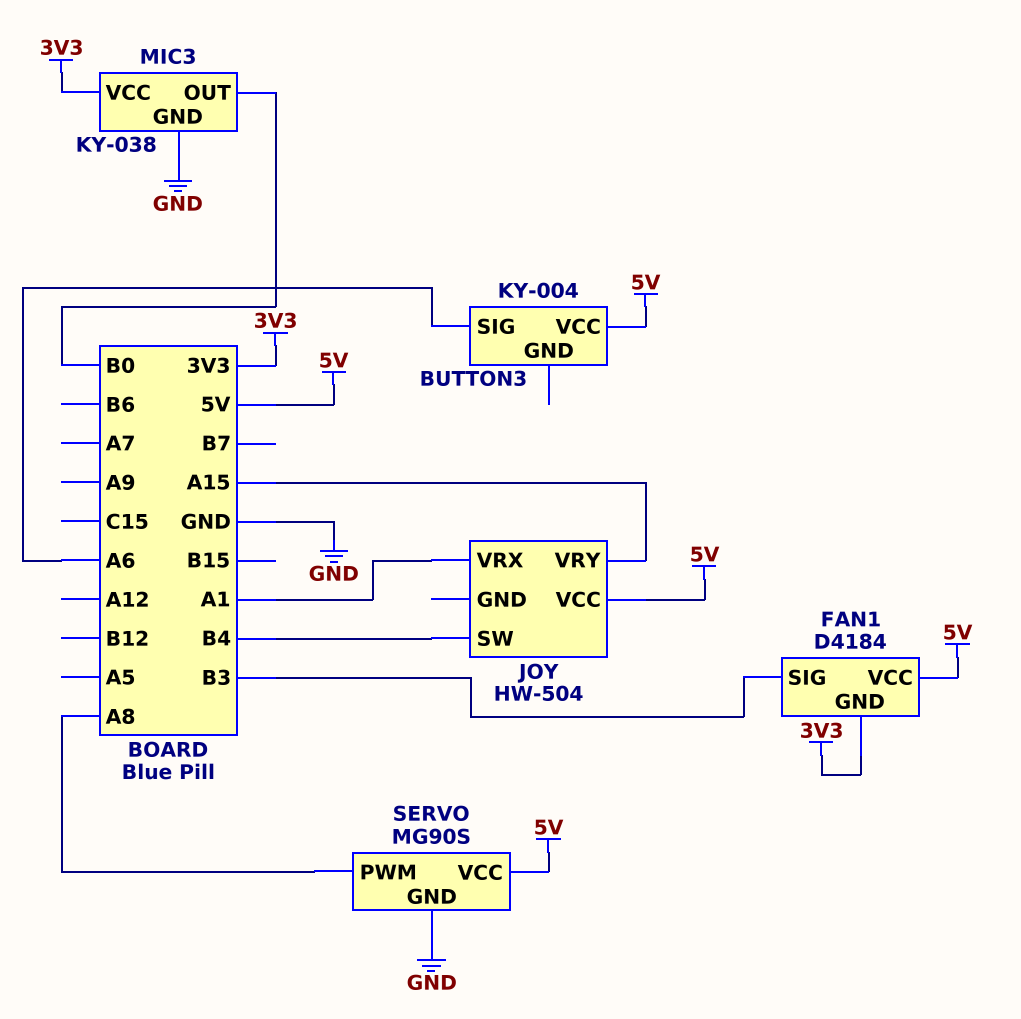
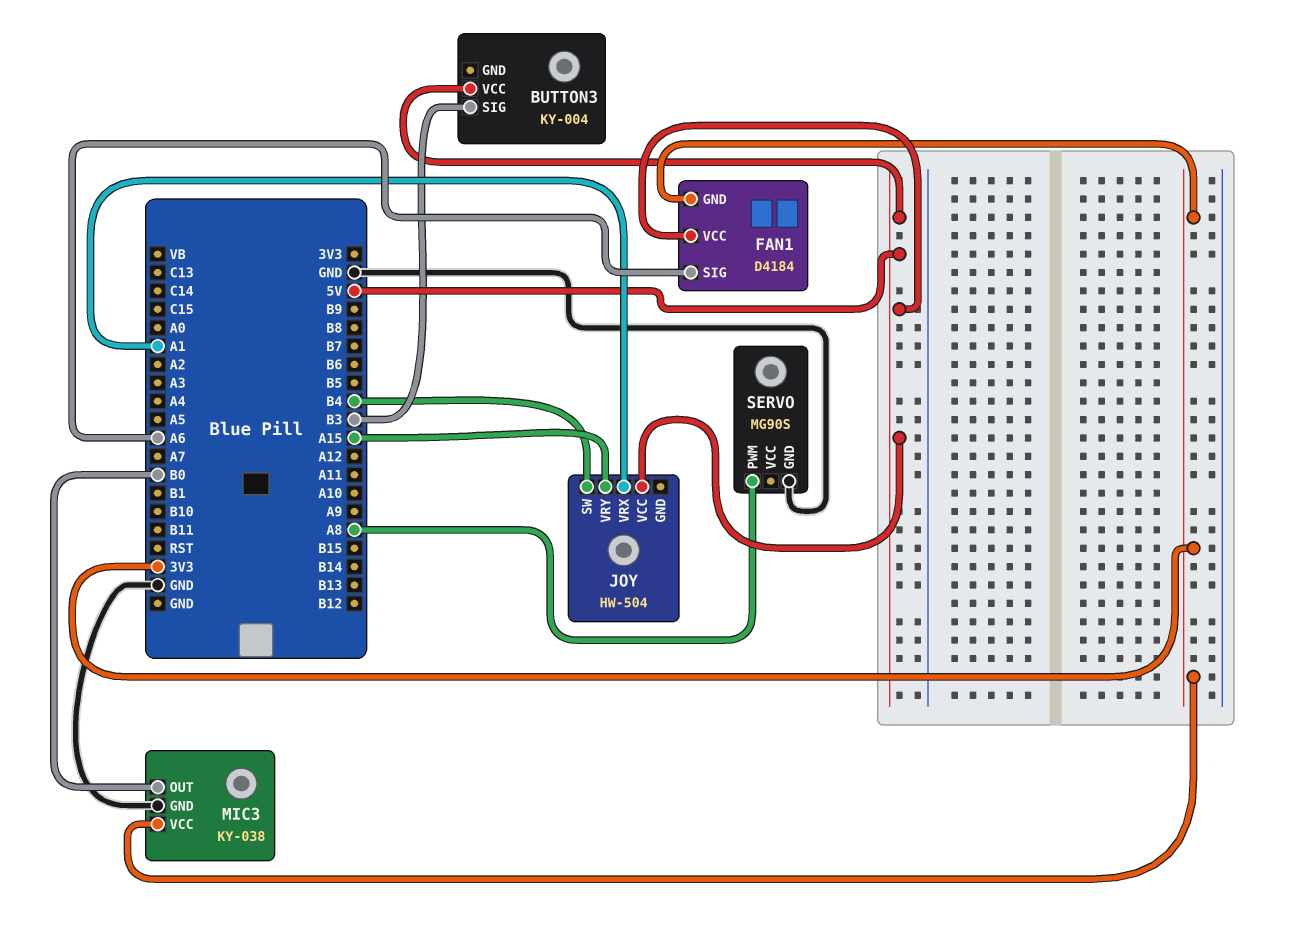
BUTTON3 pin SIG: A6 -> B3
FAN1 pin SIG: B3 -> A6
SERVO pin VCC: 5V -> none

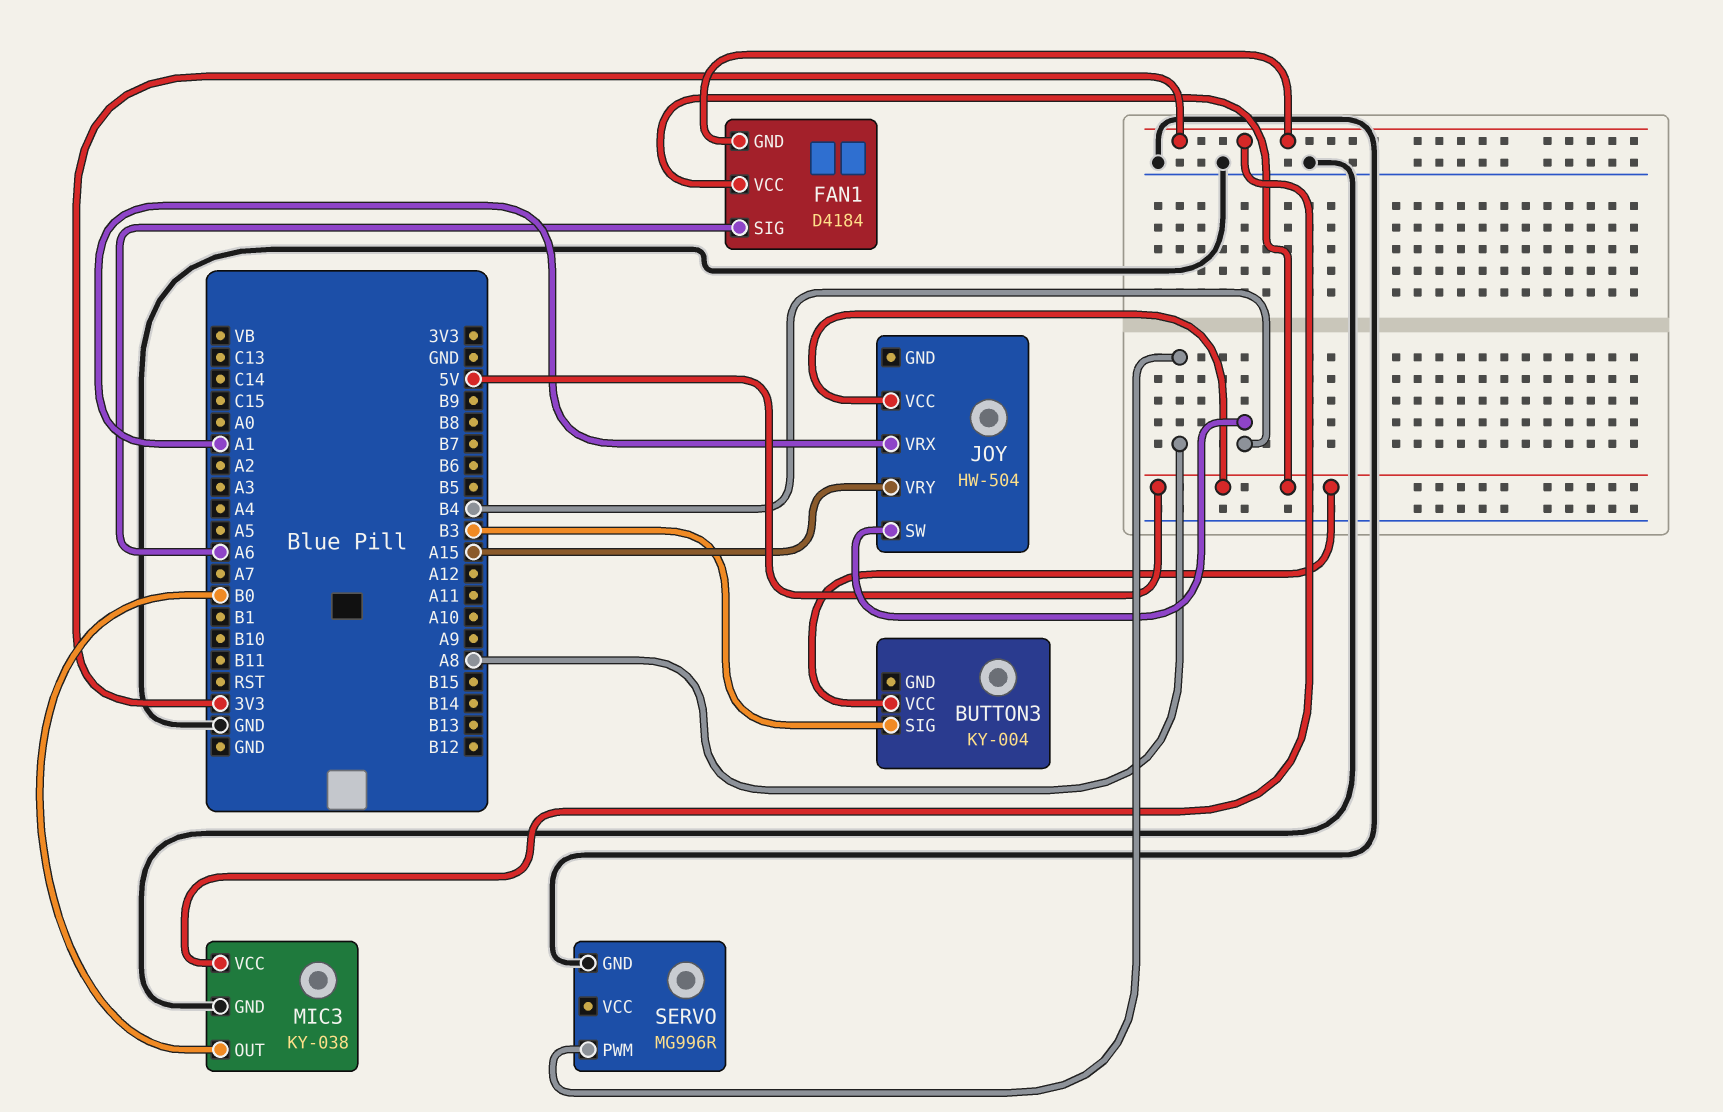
SERVO: MG90S -> MG996R

